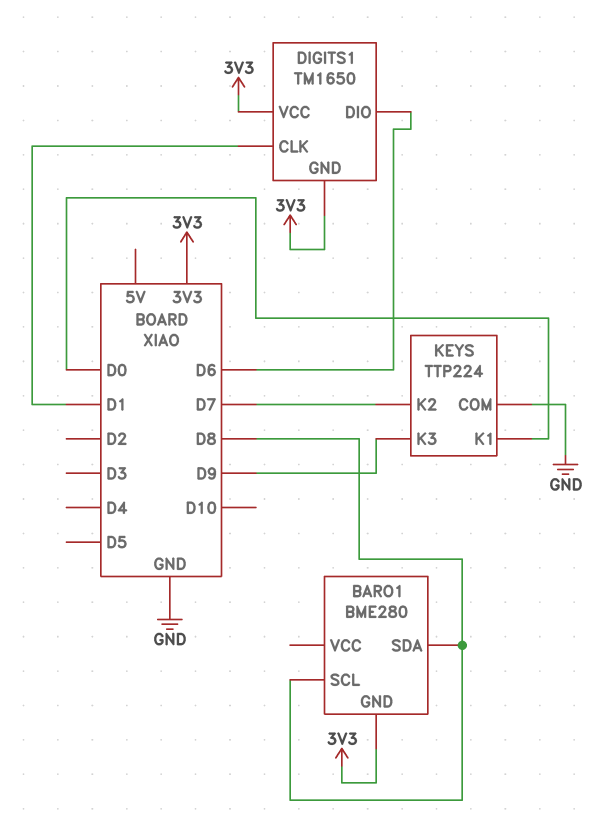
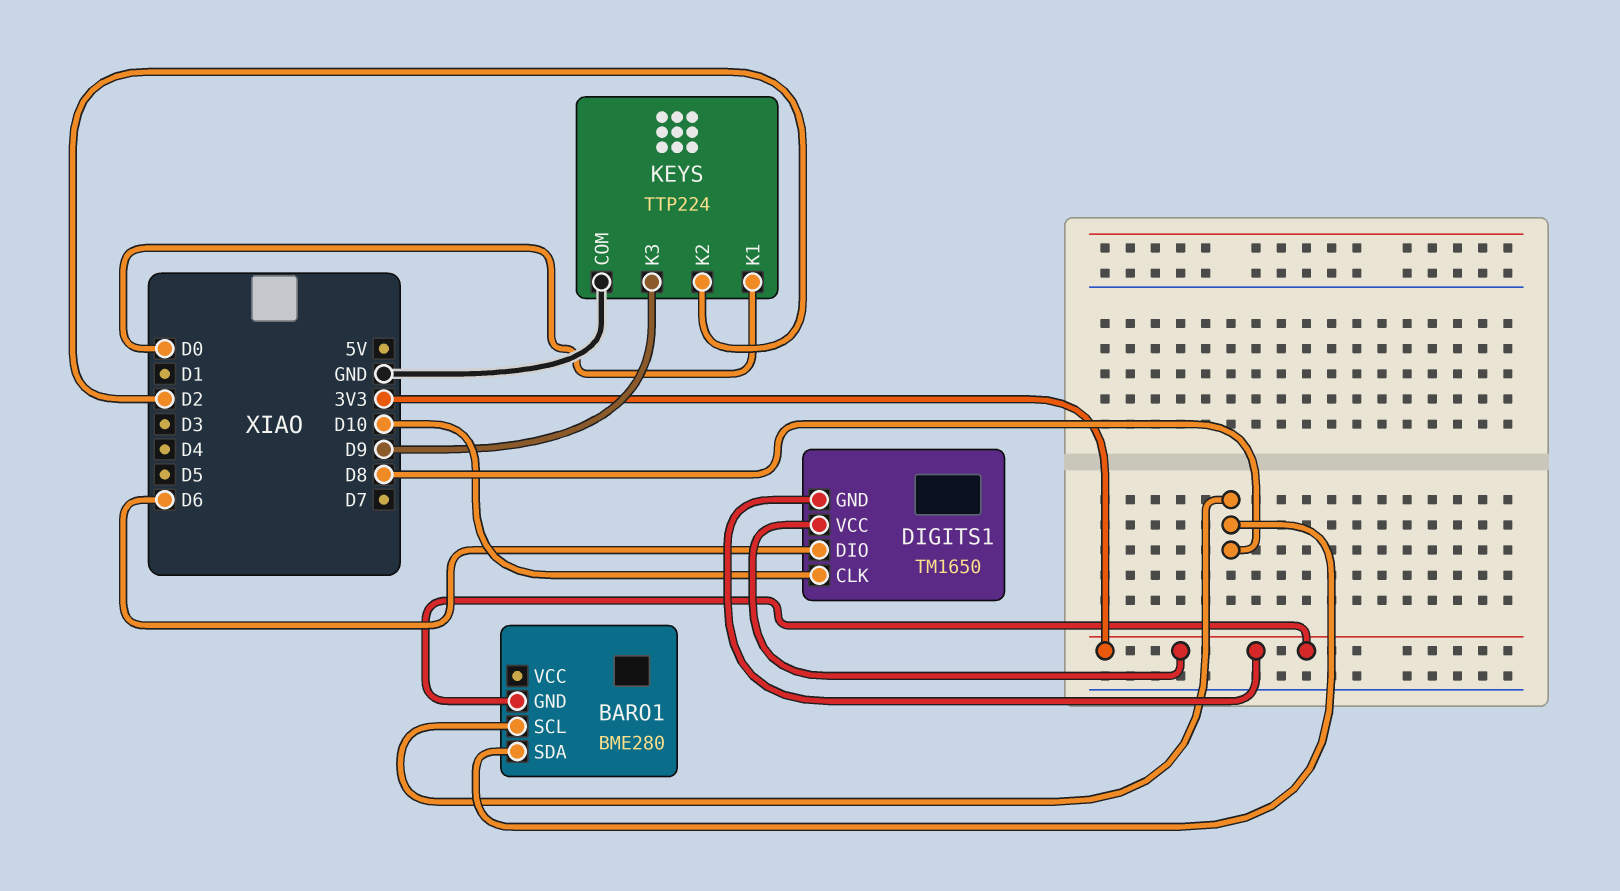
DIGITS1 pin CLK: D1 -> D10
KEYS pin K2: D7 -> D2

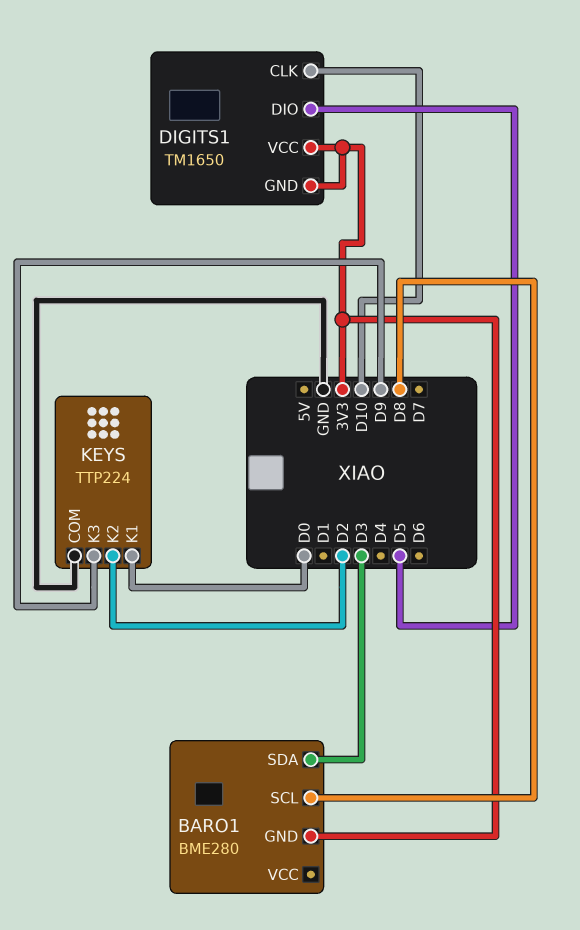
BARO1 pin SDA: D8 -> D3
DIGITS1 pin DIO: D6 -> D5

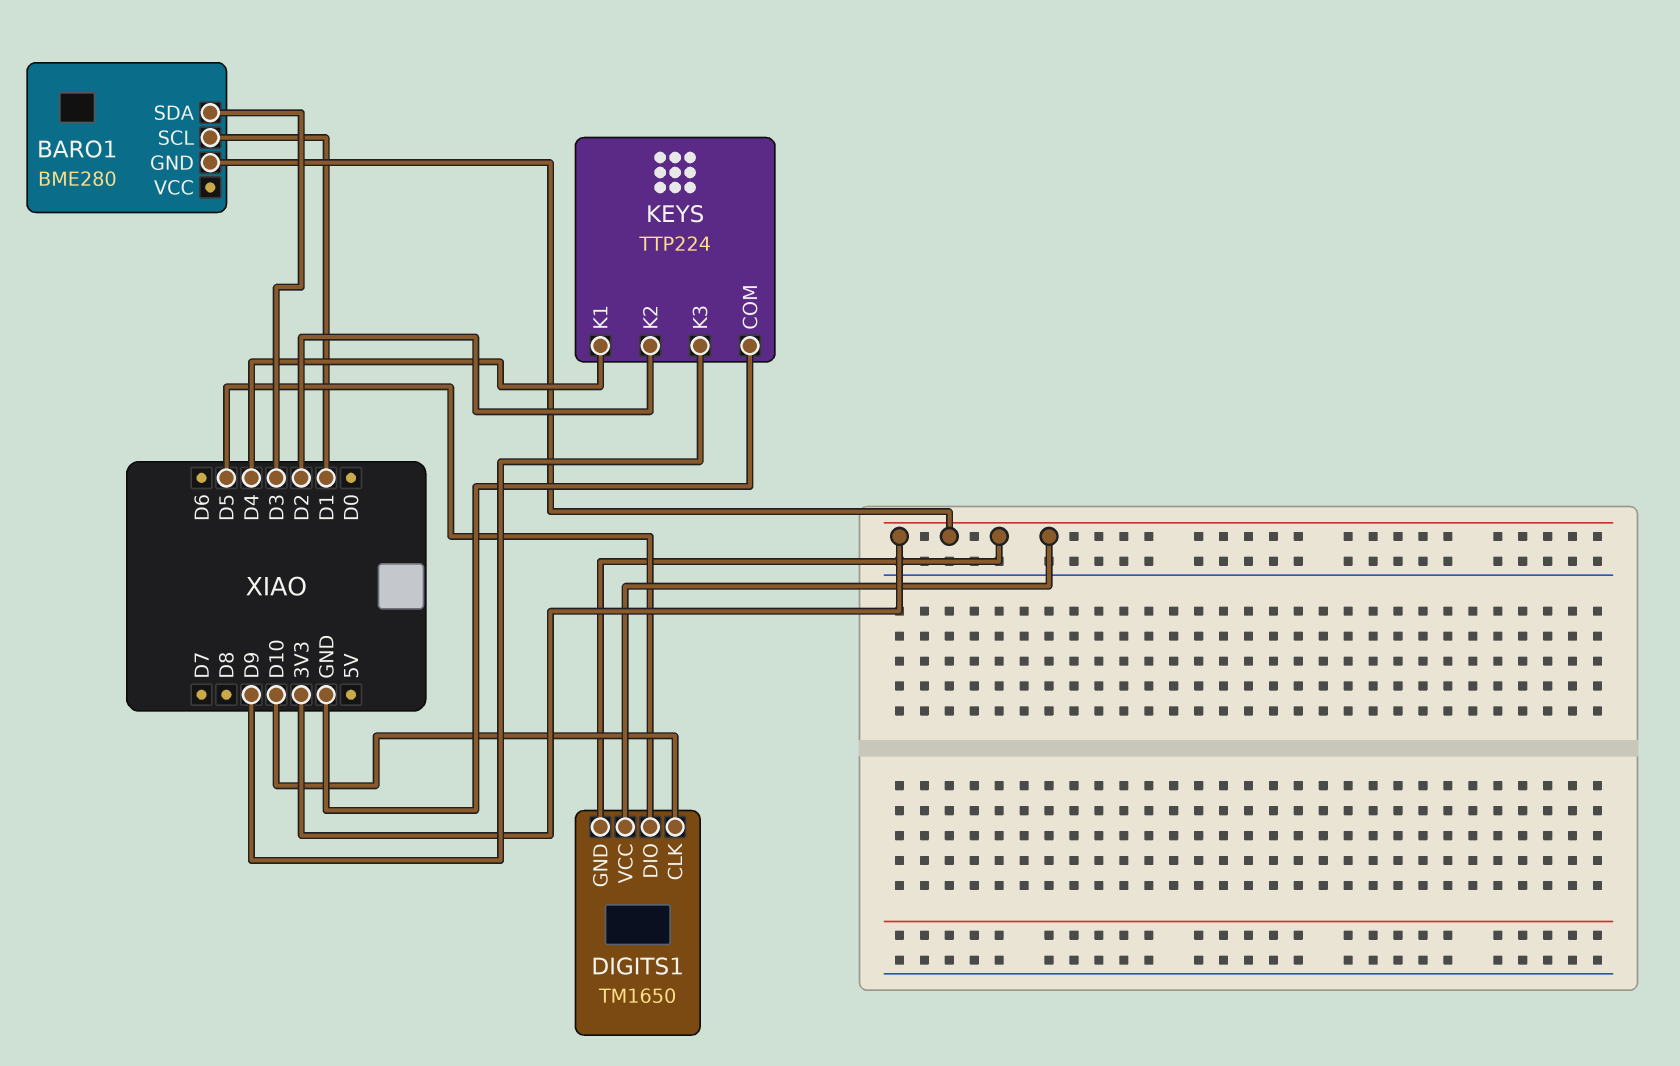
BARO1 pin SCL: D8 -> D1
KEYS pin K1: D0 -> D4

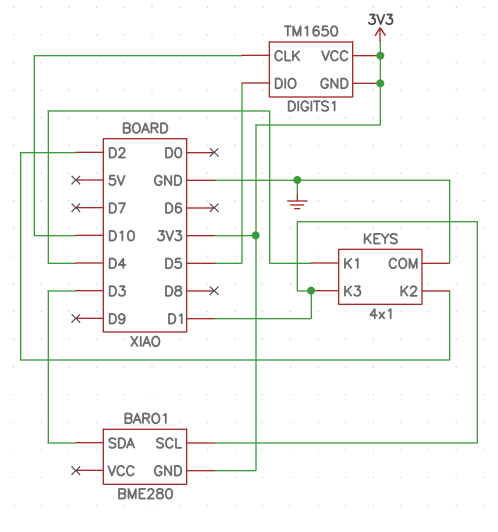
KEYS: TTP224 -> 4x1
KEYS pin K3: D9 -> D1

